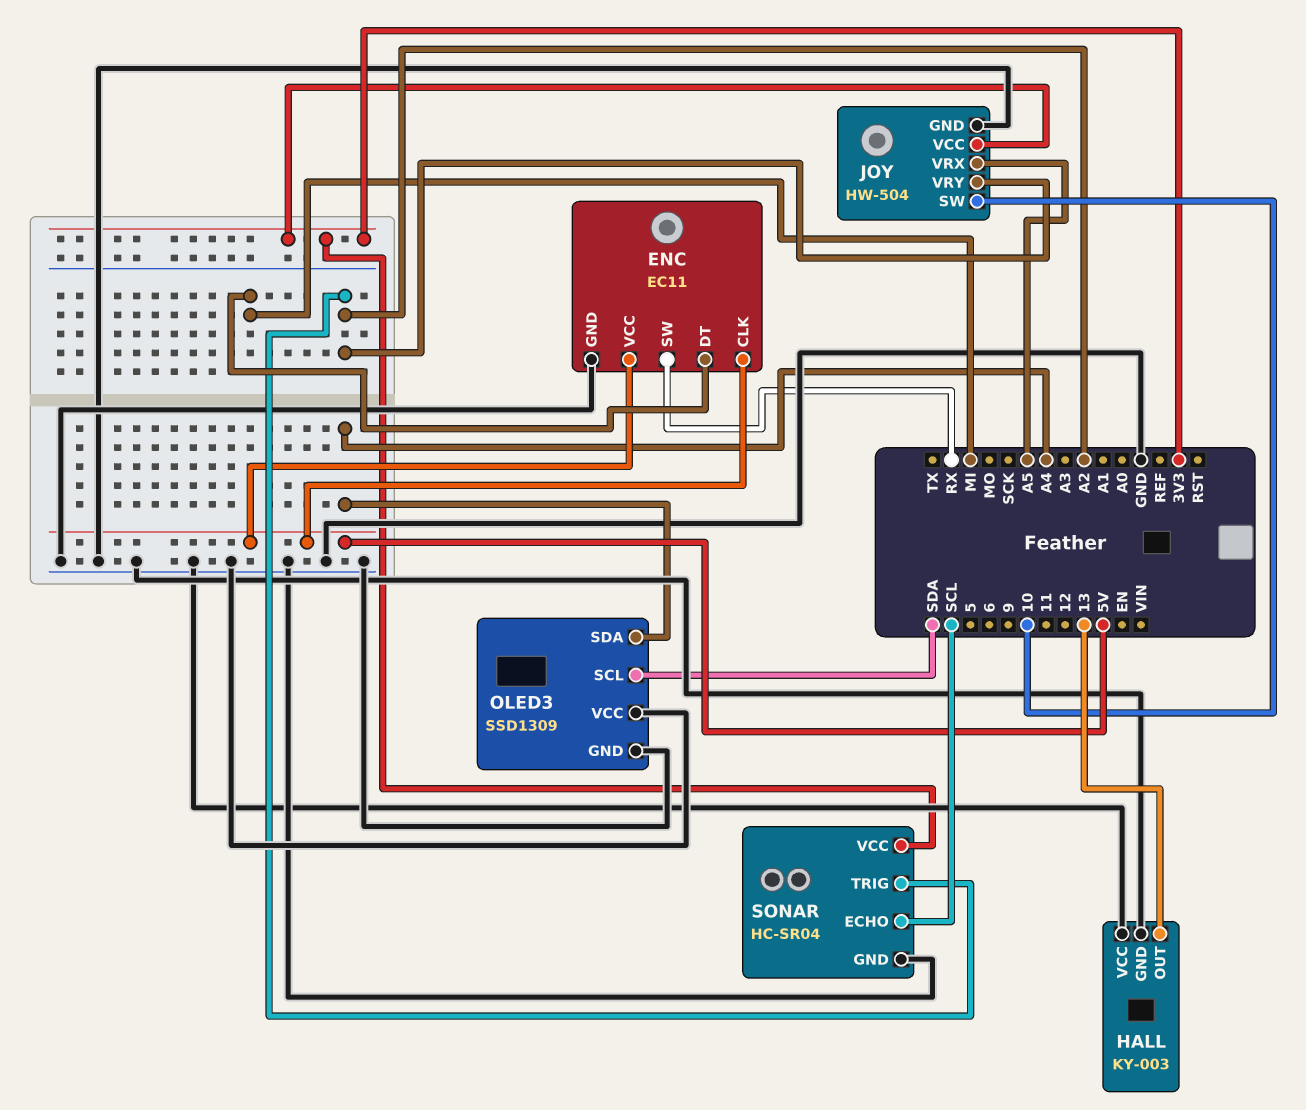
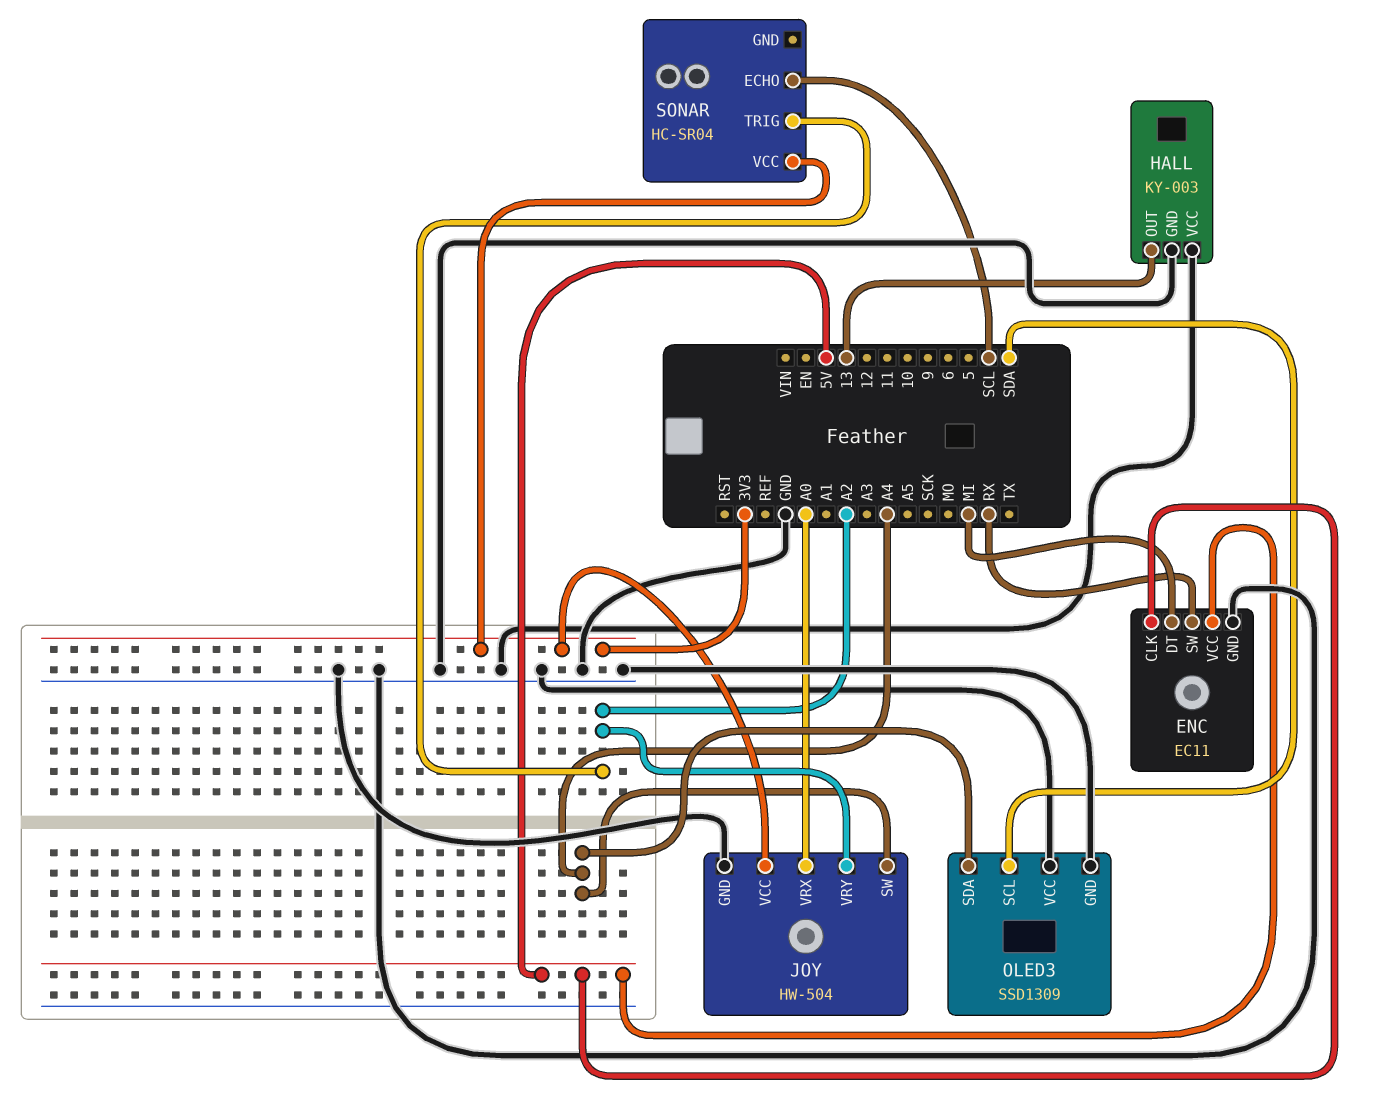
JOY pin SW: 10 -> A4
JOY pin VRX: A5 -> A0
SONAR pin GND: GND -> none

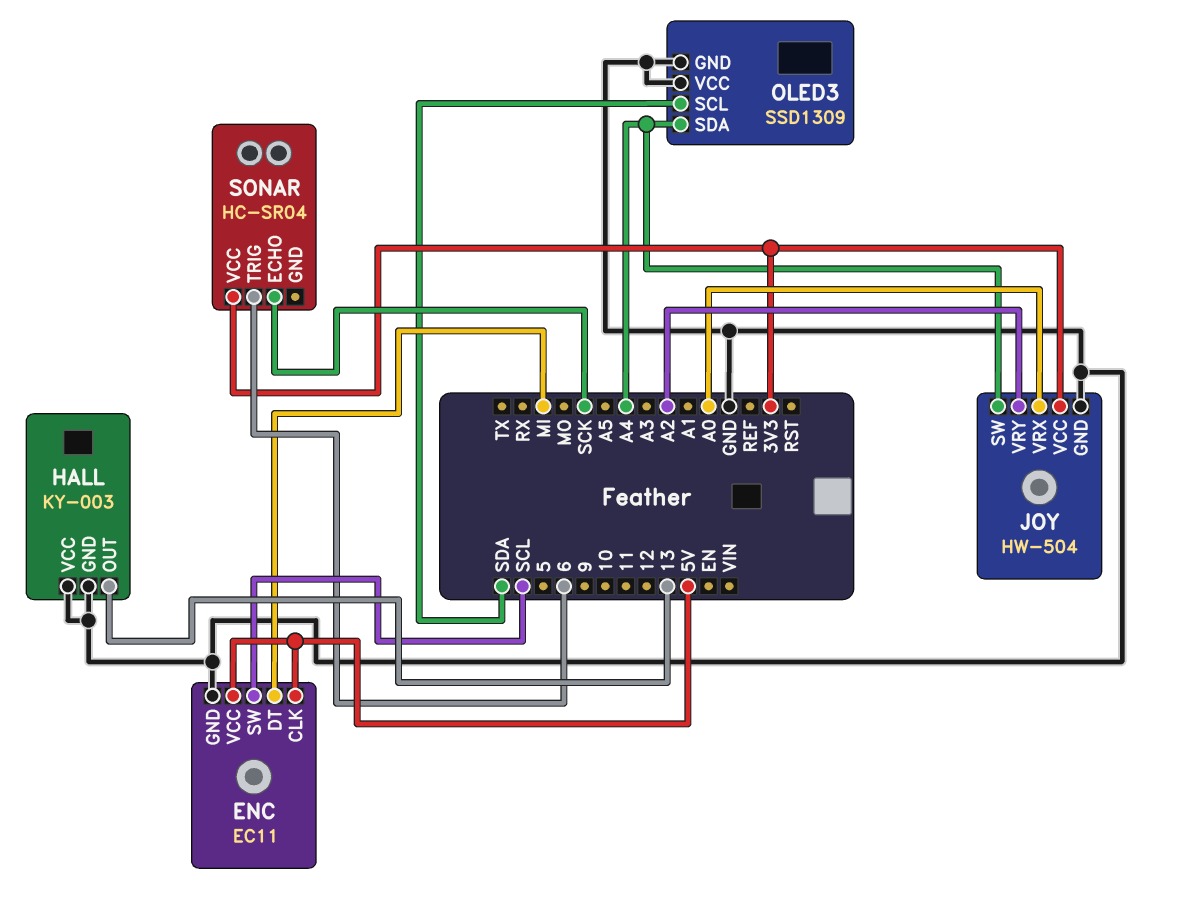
ENC pin SW: RX -> SCL
SONAR pin ECHO: SCL -> SCK
SONAR pin TRIG: A2 -> 6

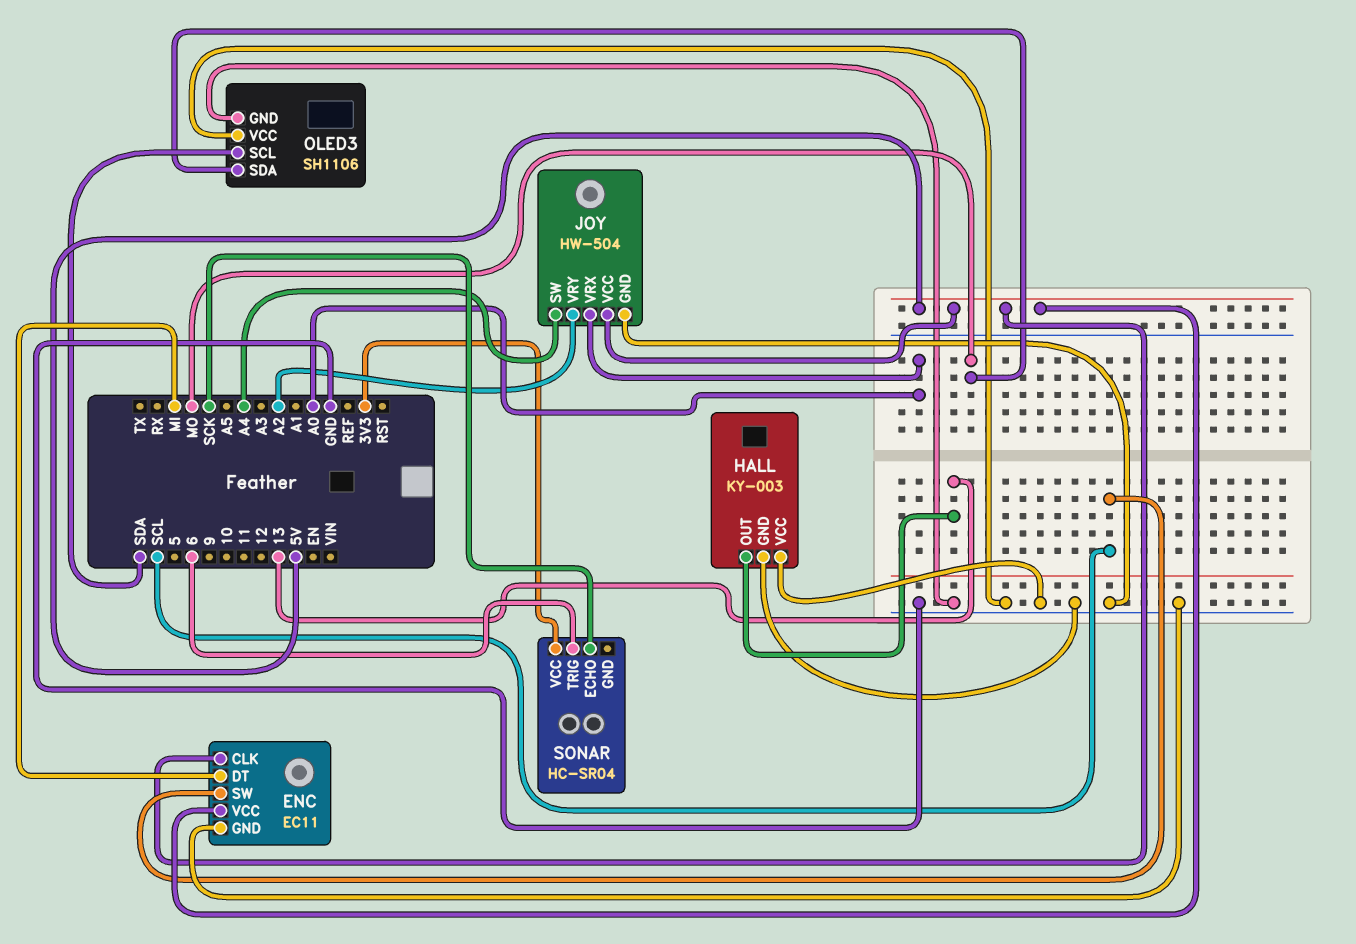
JOY pin VCC: 3V3 -> 5V
OLED3: SSD1309 -> SH1106
OLED3 pin SDA: A4 -> MO

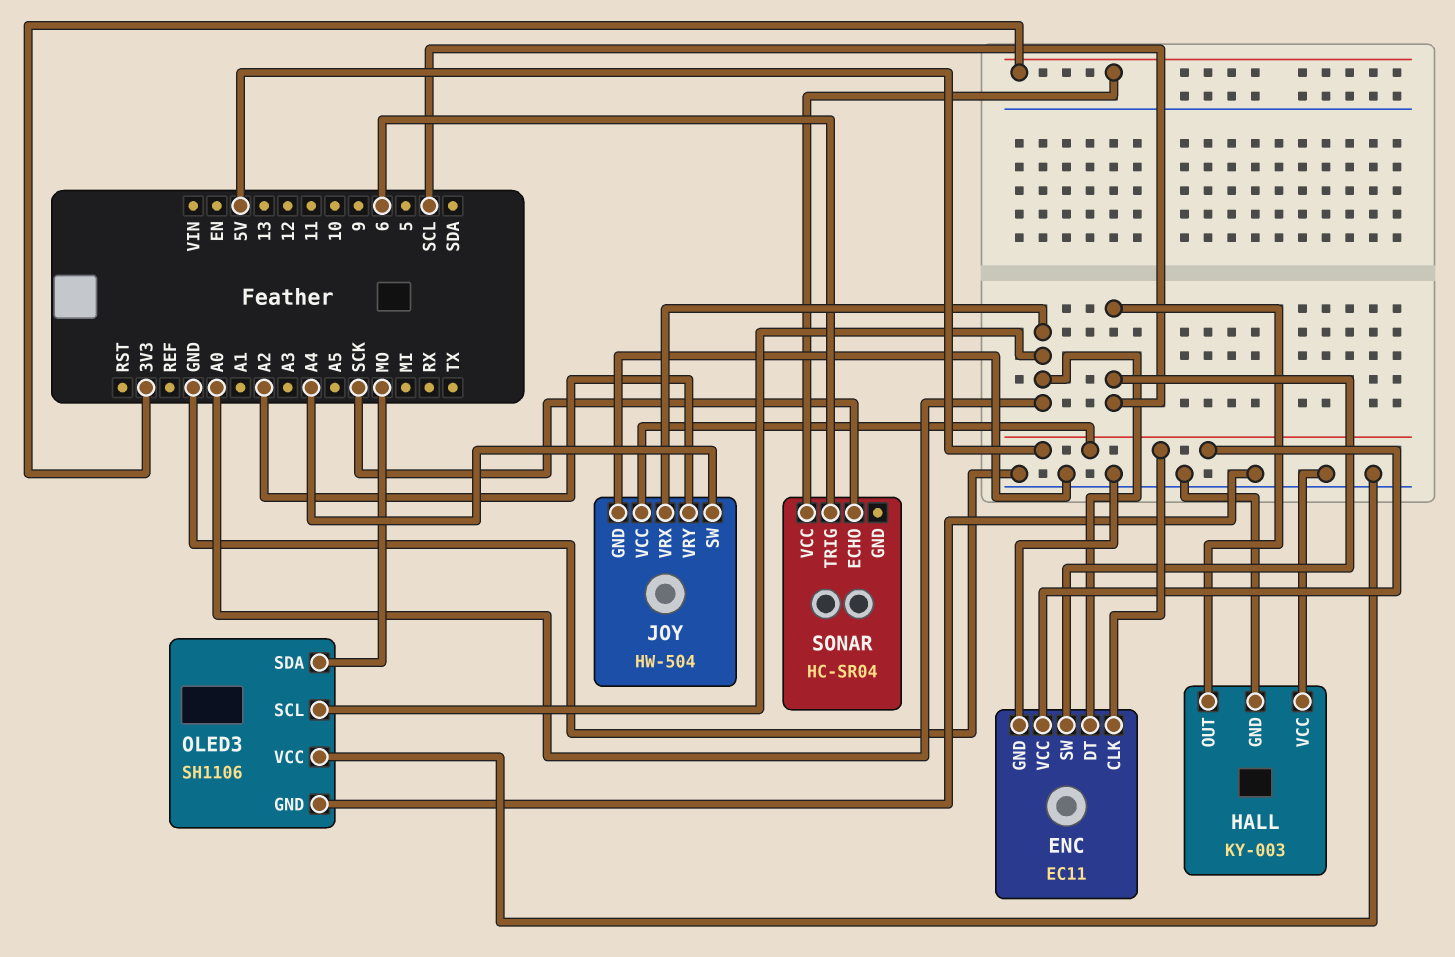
ENC pin DT: MI -> A0
HALL pin OUT: 13 -> SCL
OLED3 pin SCL: SDA -> A0

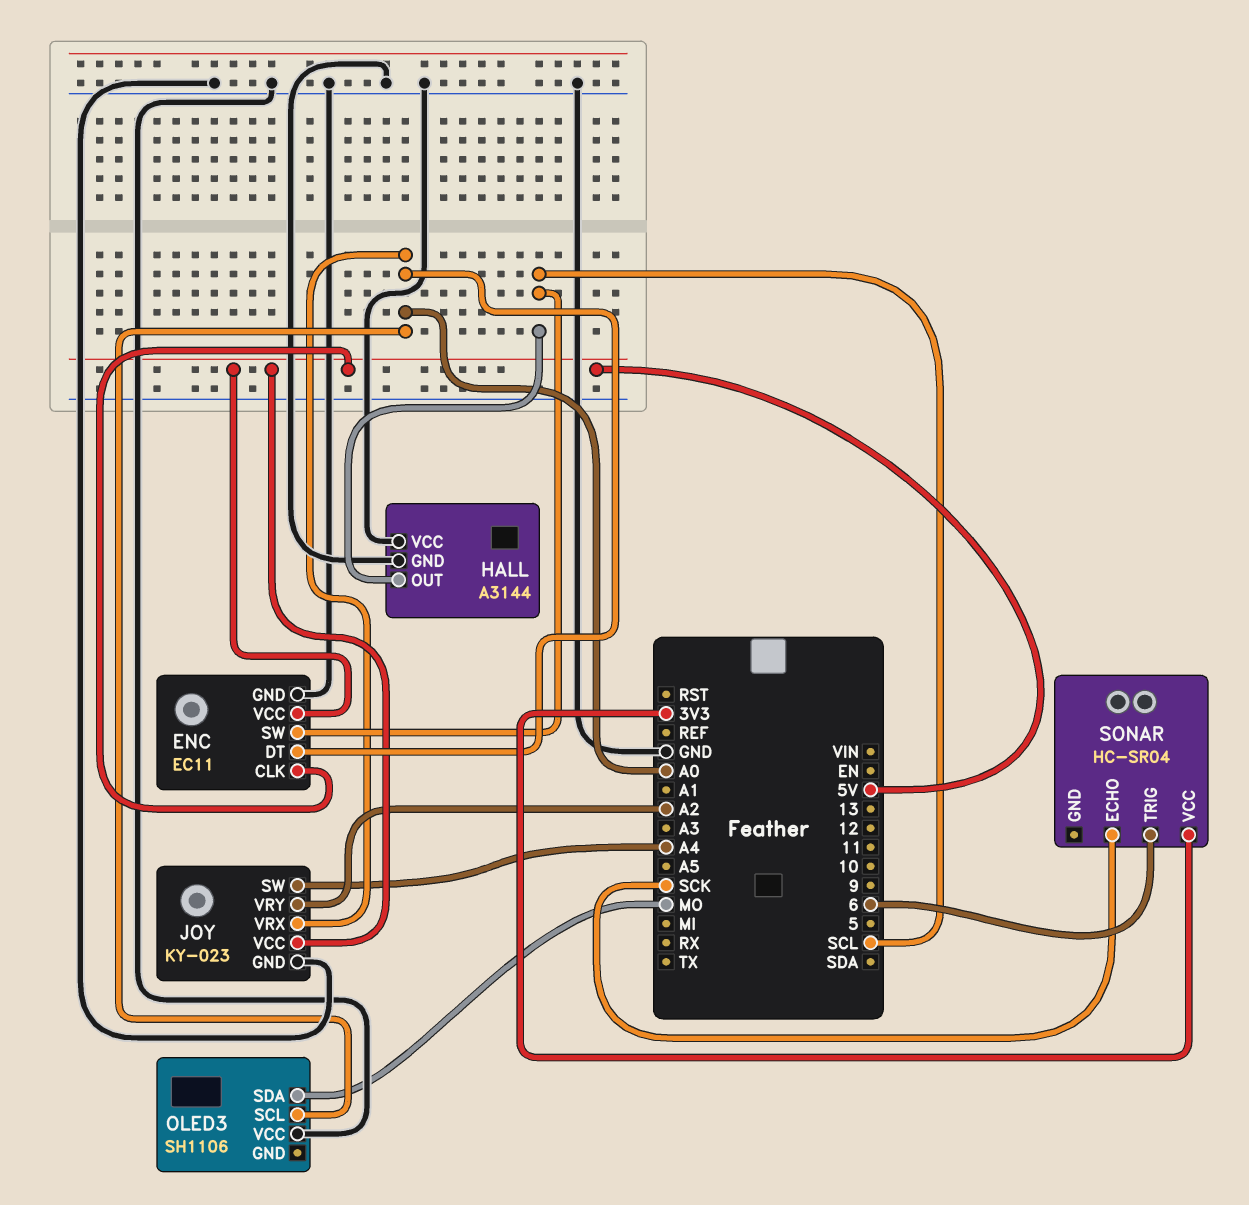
HALL: KY-003 -> A3144
JOY: HW-504 -> KY-023
OLED3 pin GND: GND -> none

